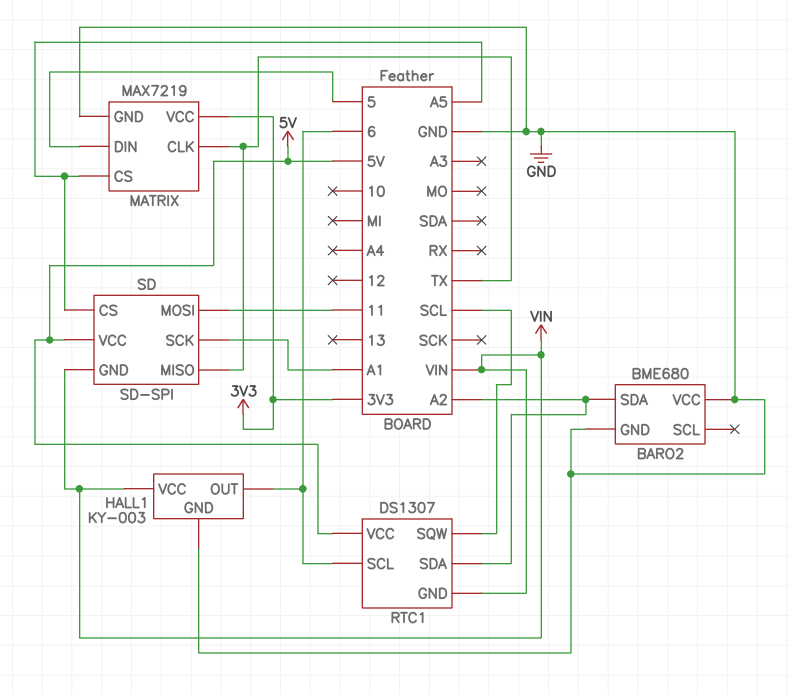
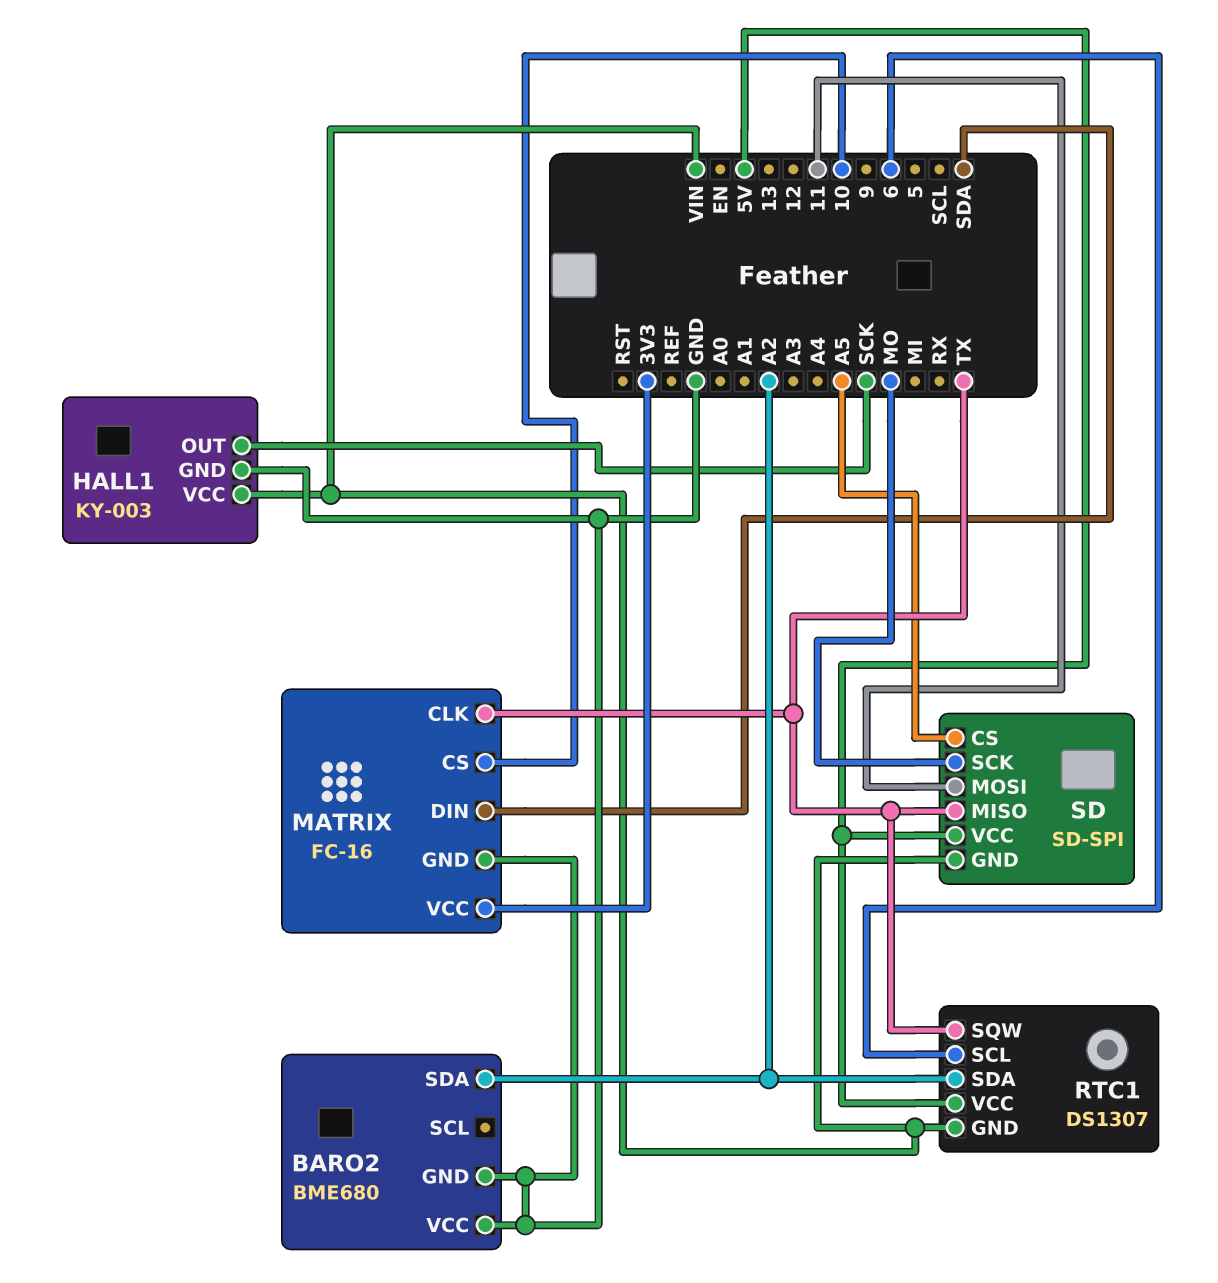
HALL1 pin OUT: 6 -> SCK
MATRIX: MAX7219 -> FC-16
MATRIX pin CS: A5 -> 10
MATRIX pin DIN: 5 -> SDA
RTC1 pin SQW: SCL -> TX
SD pin SCK: A1 -> MO

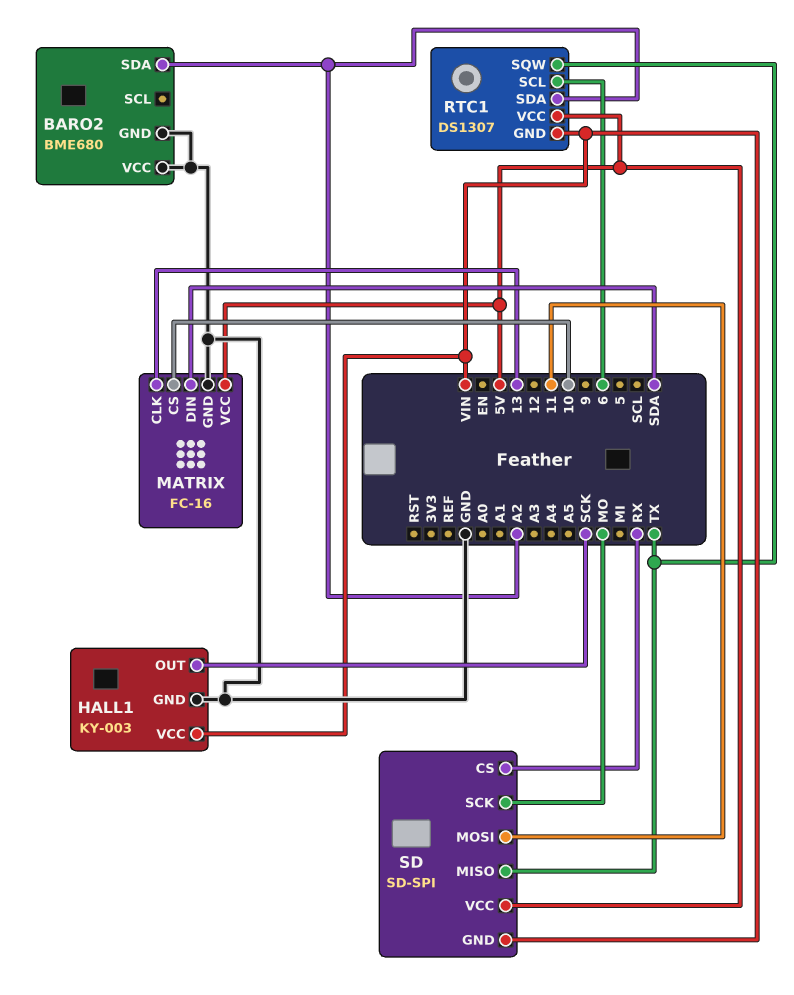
MATRIX pin CLK: TX -> 13
MATRIX pin VCC: 3V3 -> 5V
SD pin CS: A5 -> RX

